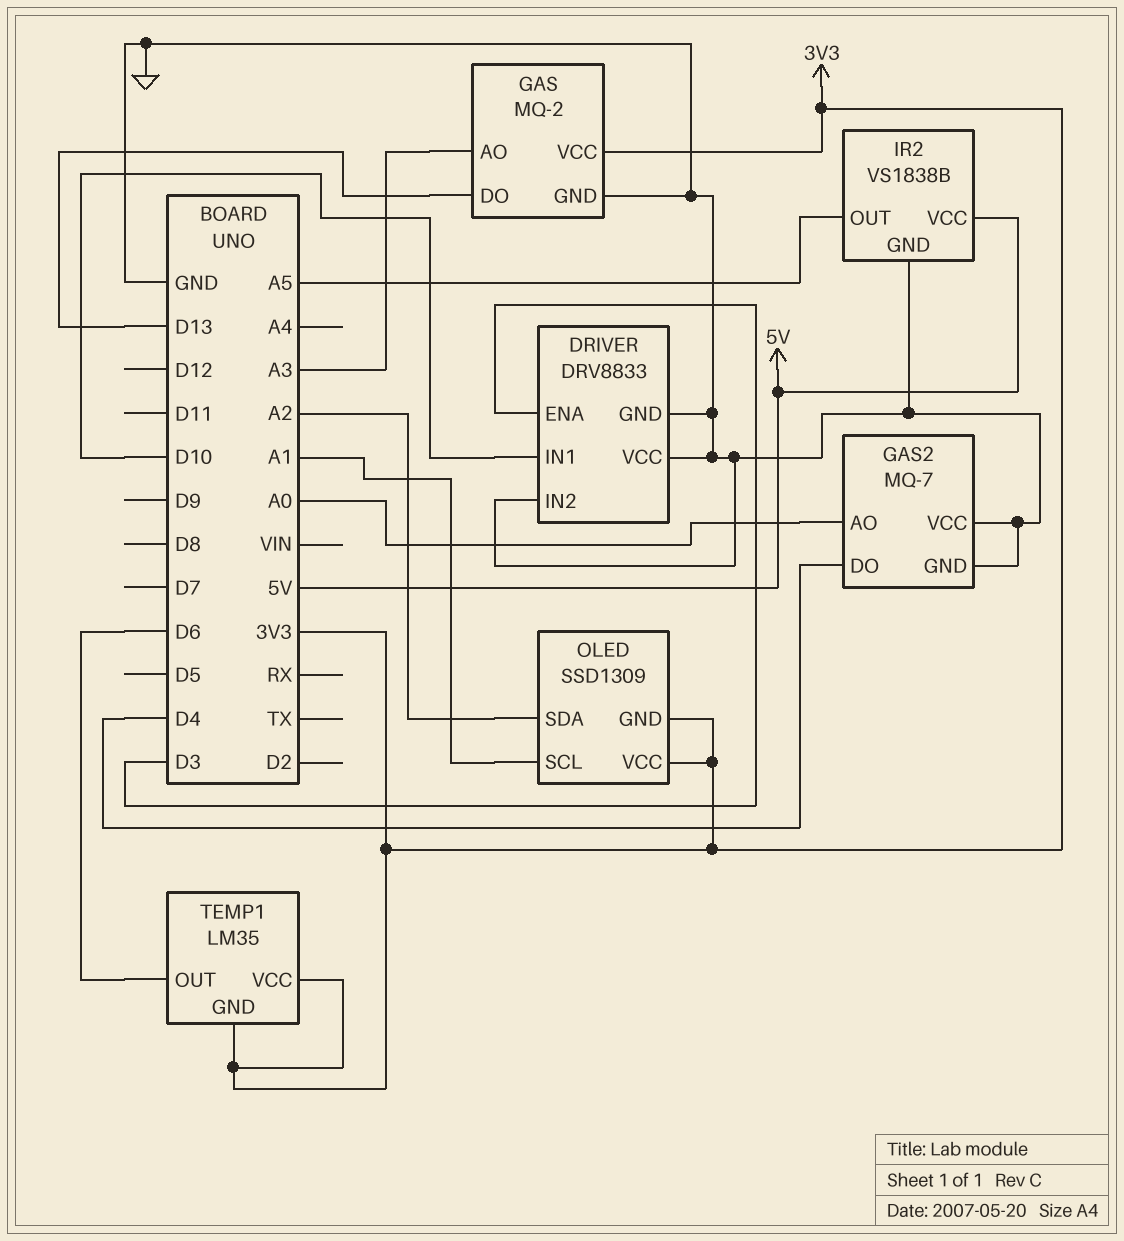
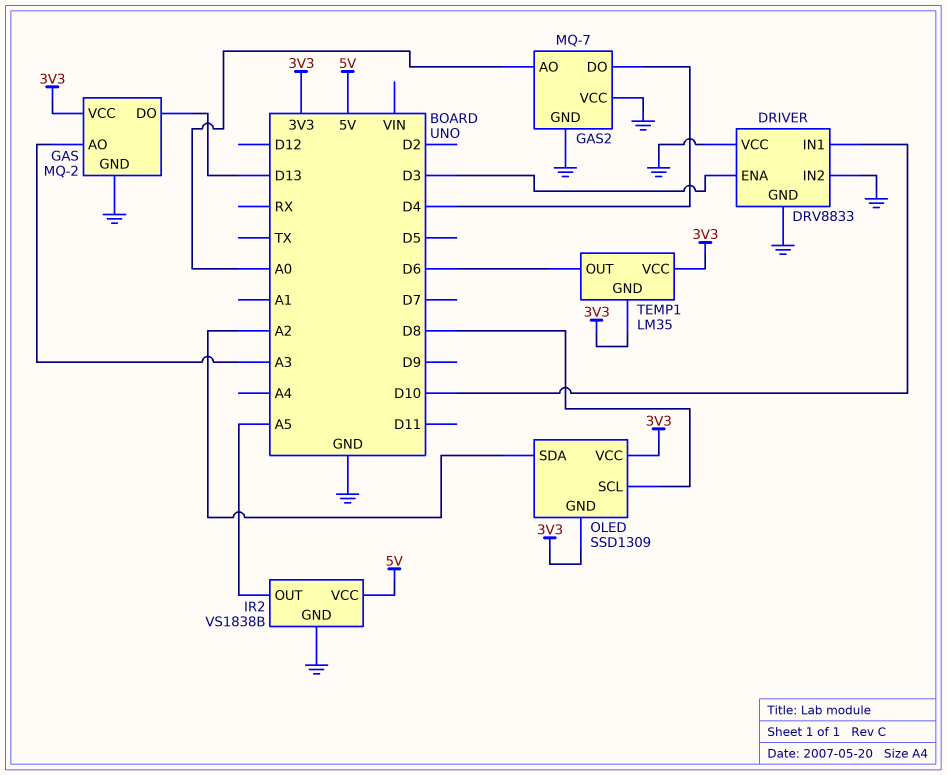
OLED pin SCL: A1 -> D8

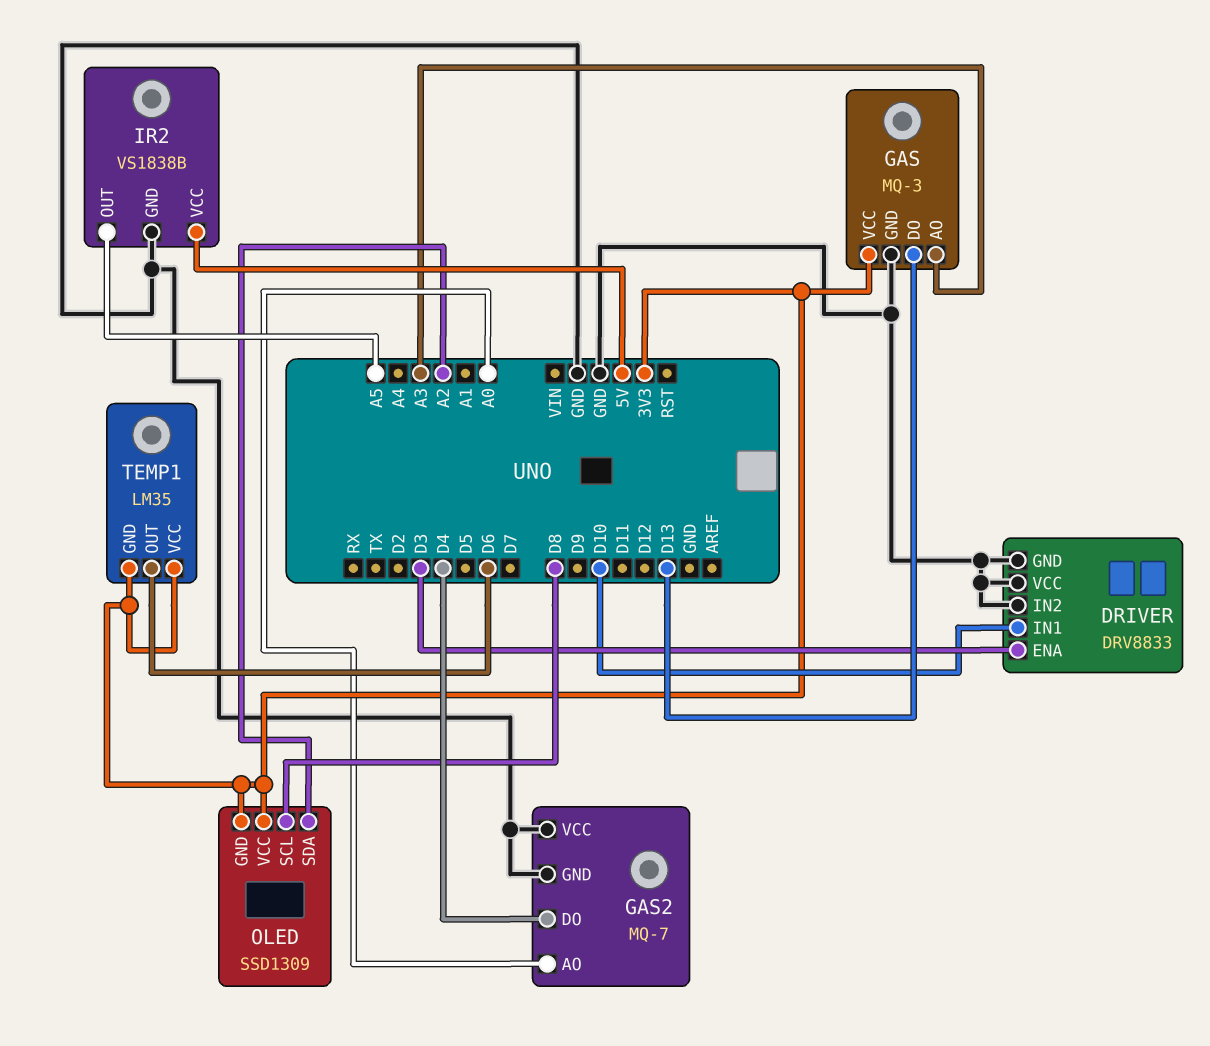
GAS: MQ-2 -> MQ-3

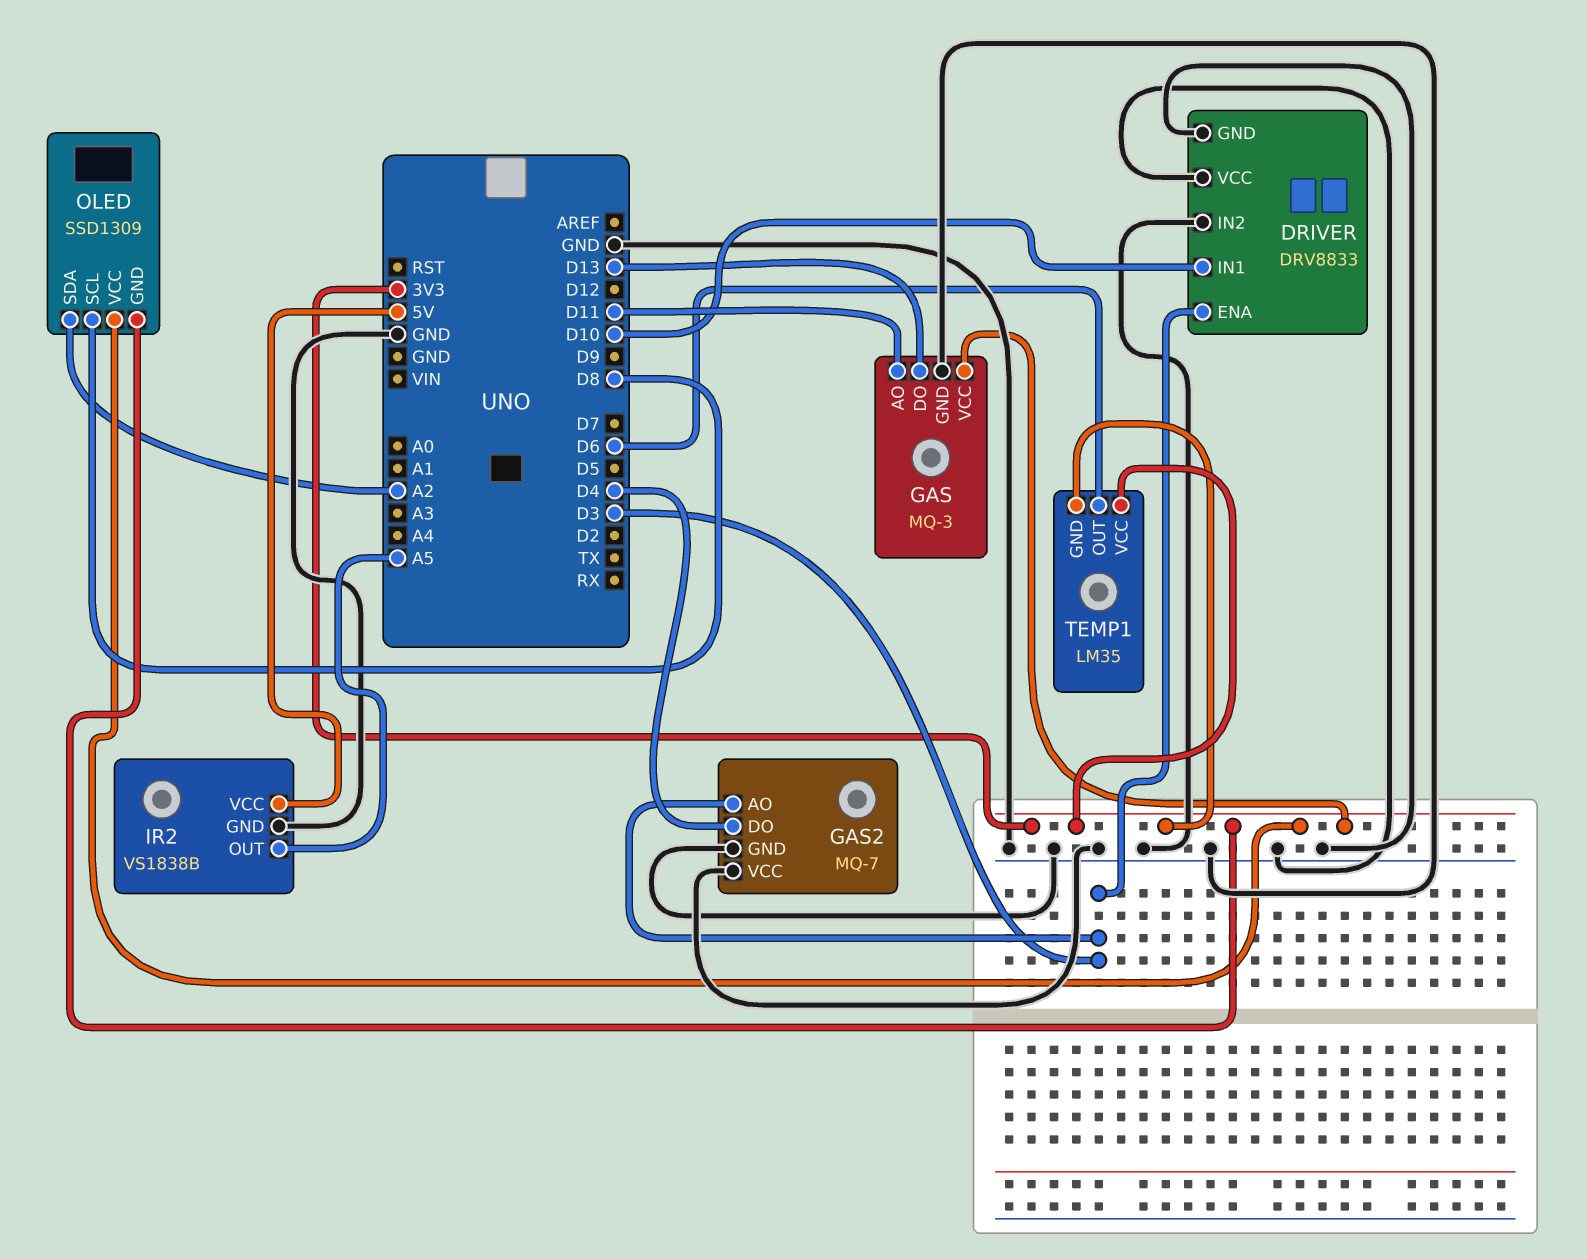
GAS pin AO: A3 -> D11
GAS2 pin AO: A0 -> D3

